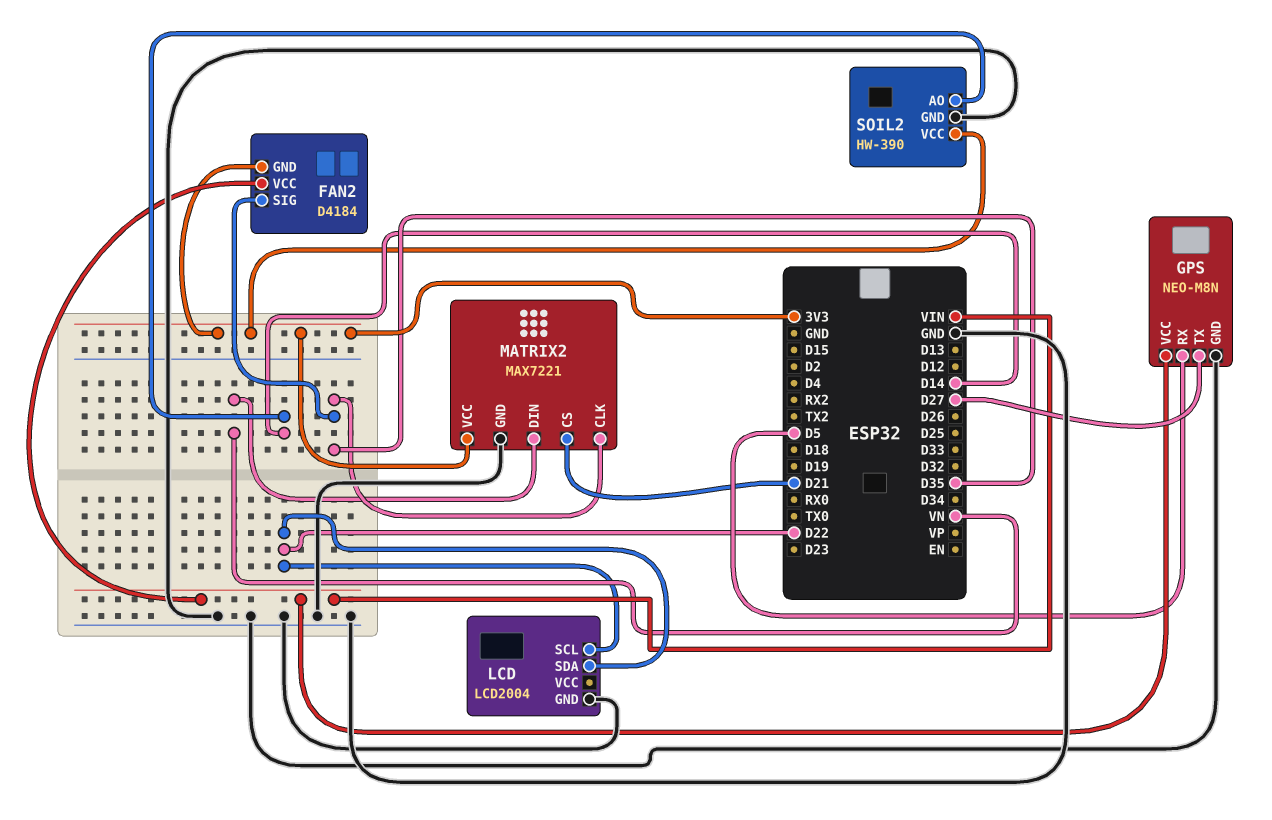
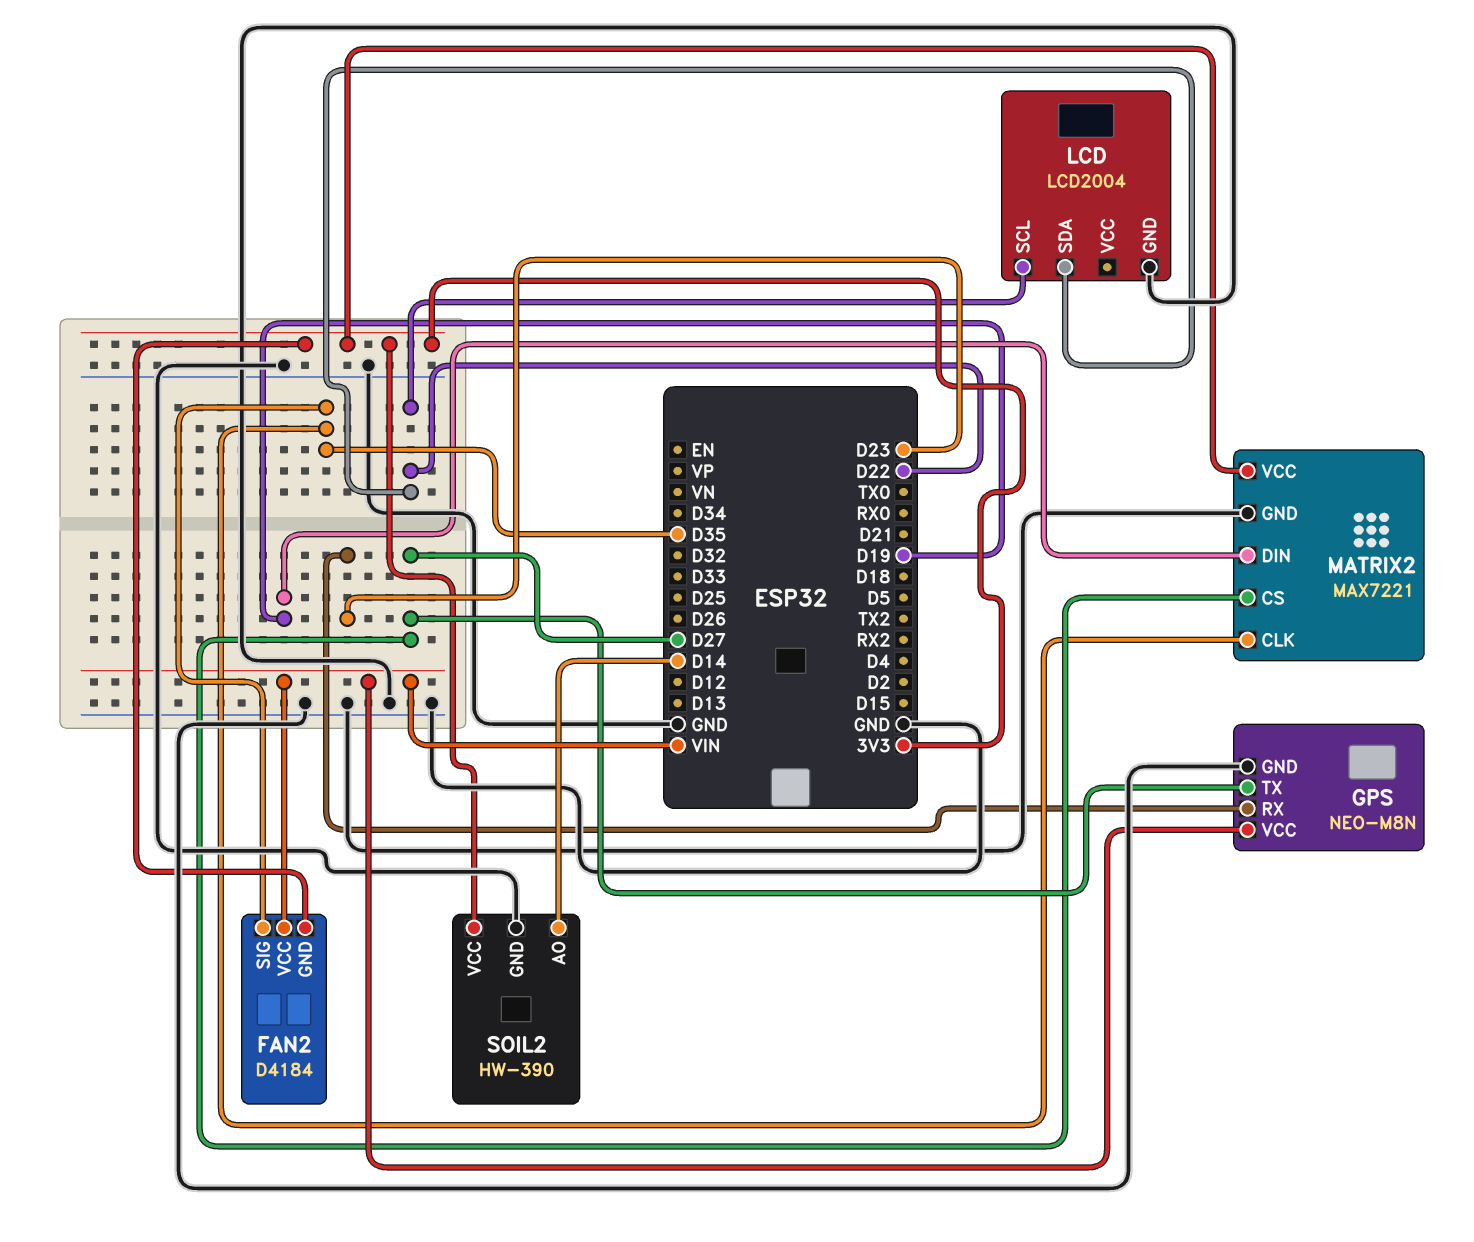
GPS pin RX: D5 -> D23
MATRIX2 pin CS: D21 -> D27
MATRIX2 pin DIN: VN -> D19

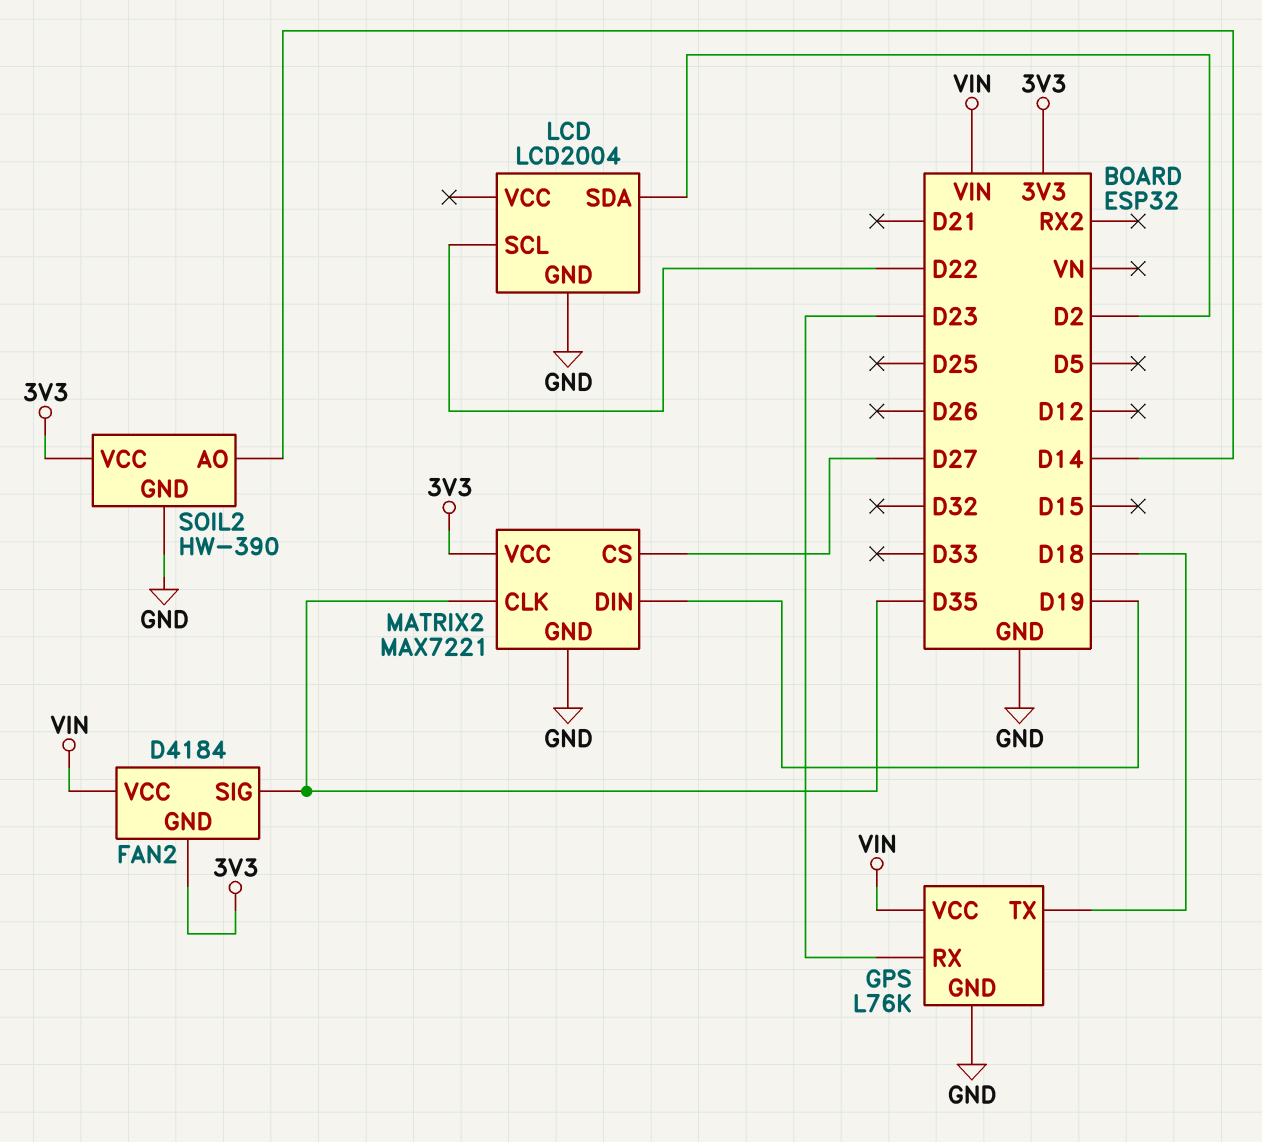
GPS: NEO-M8N -> L76K
GPS pin TX: D27 -> D18
LCD pin SDA: D22 -> D2

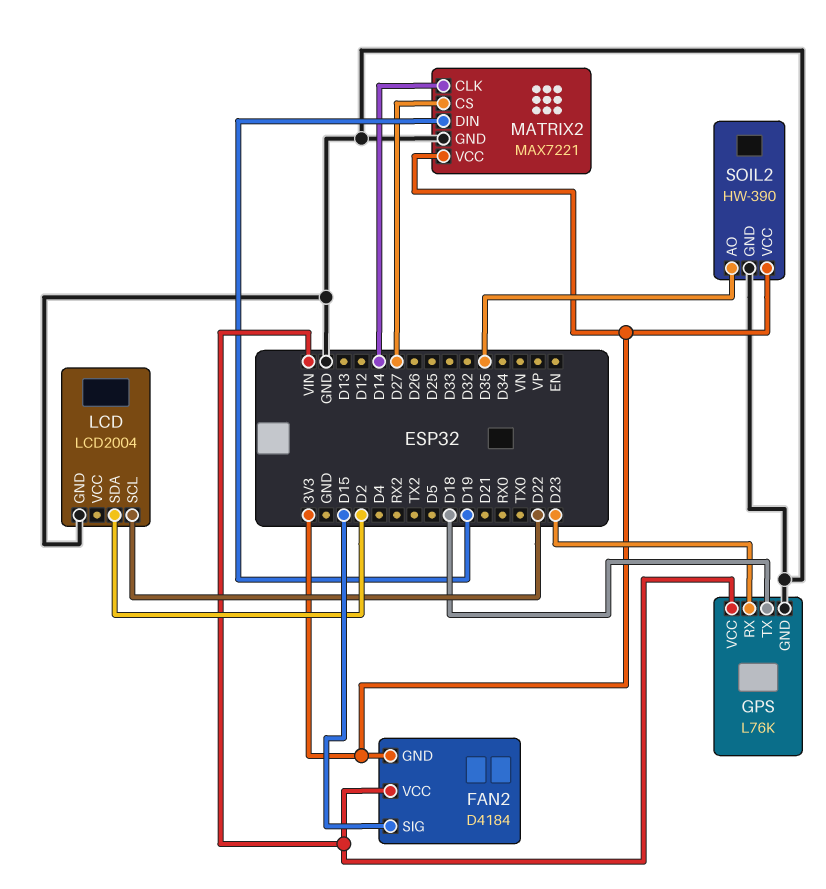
FAN2 pin SIG: D35 -> D15
MATRIX2 pin CLK: D35 -> D14
SOIL2 pin AO: D14 -> D35

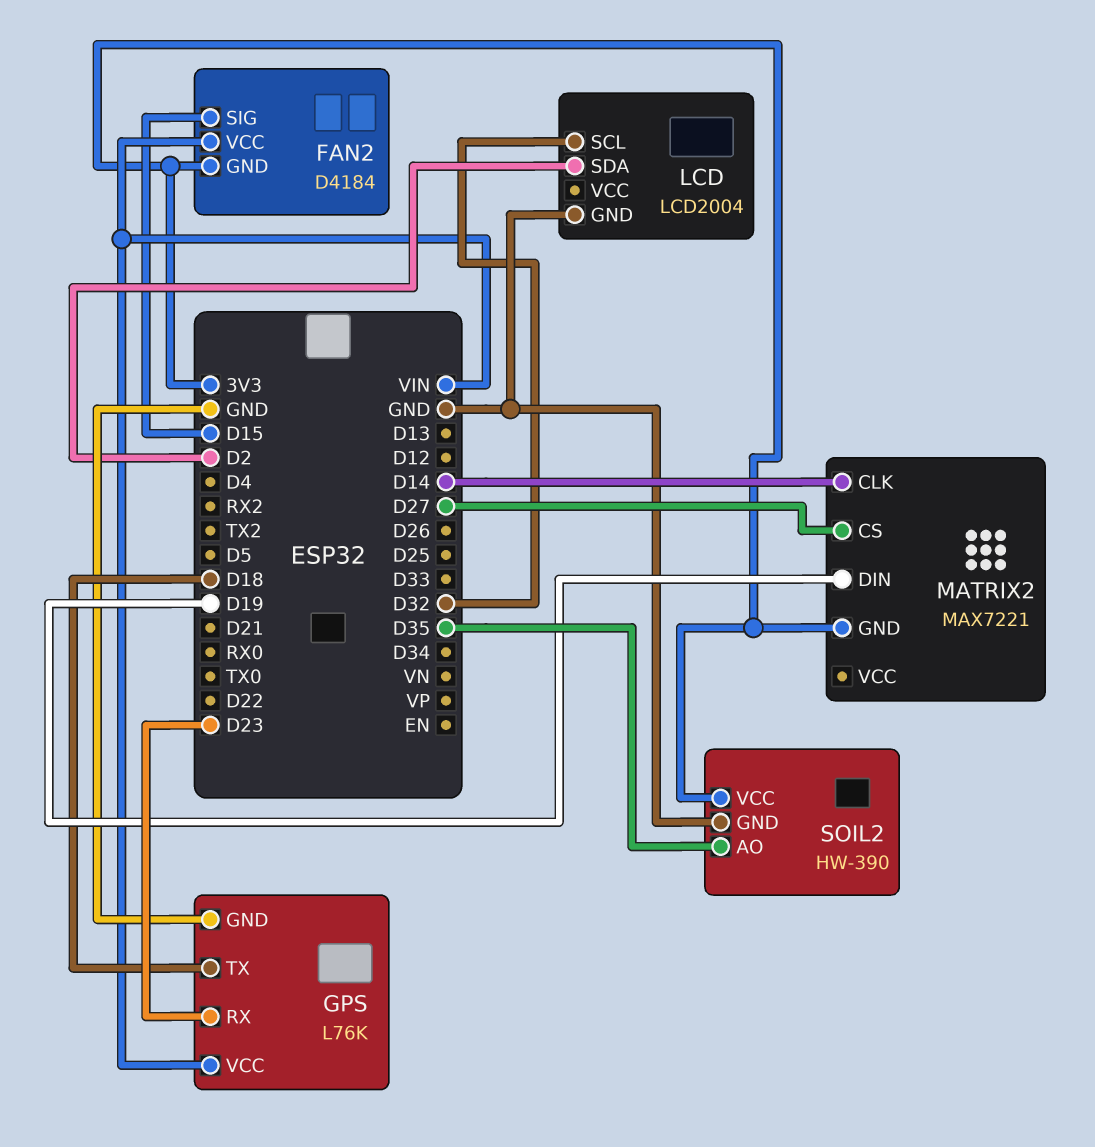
LCD pin SCL: D22 -> D32
MATRIX2 pin GND: GND -> 3V3
MATRIX2 pin VCC: 3V3 -> none

